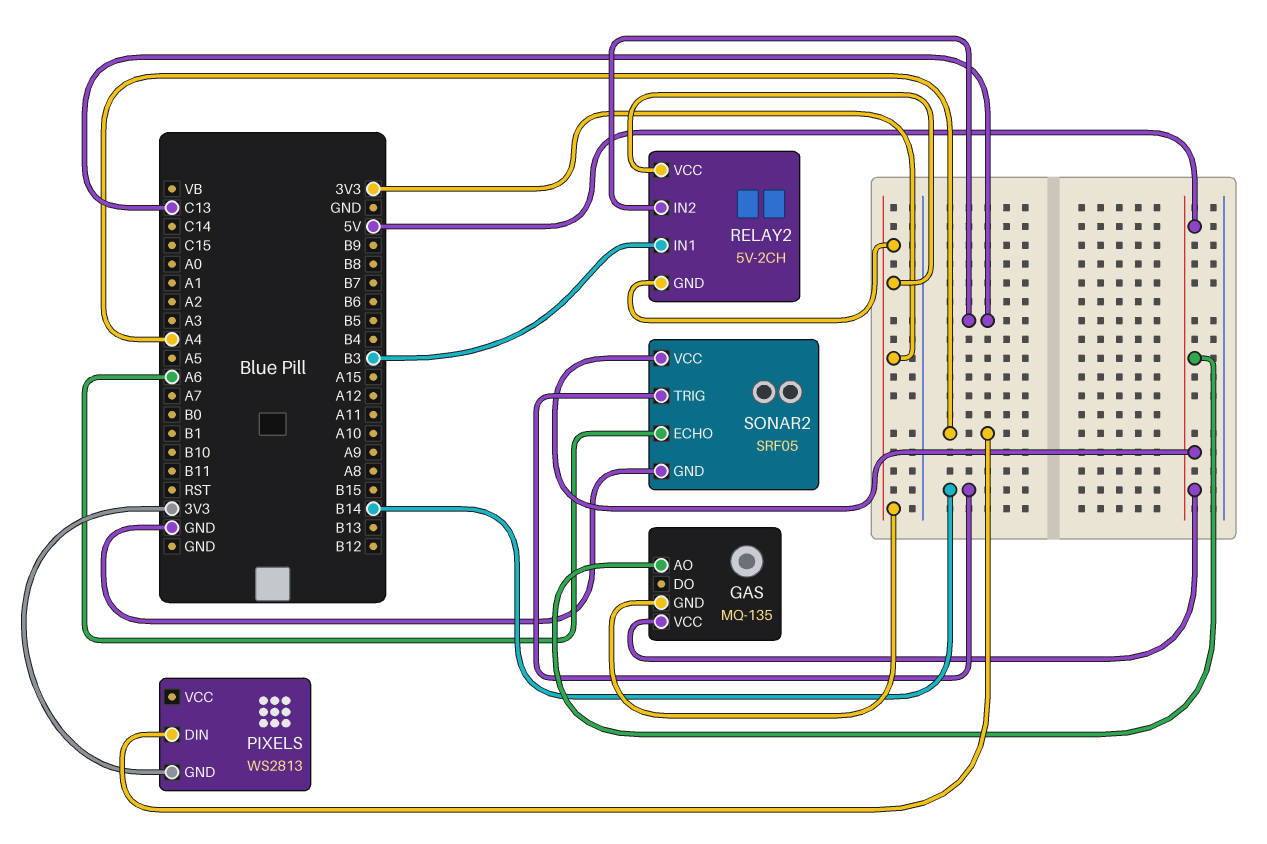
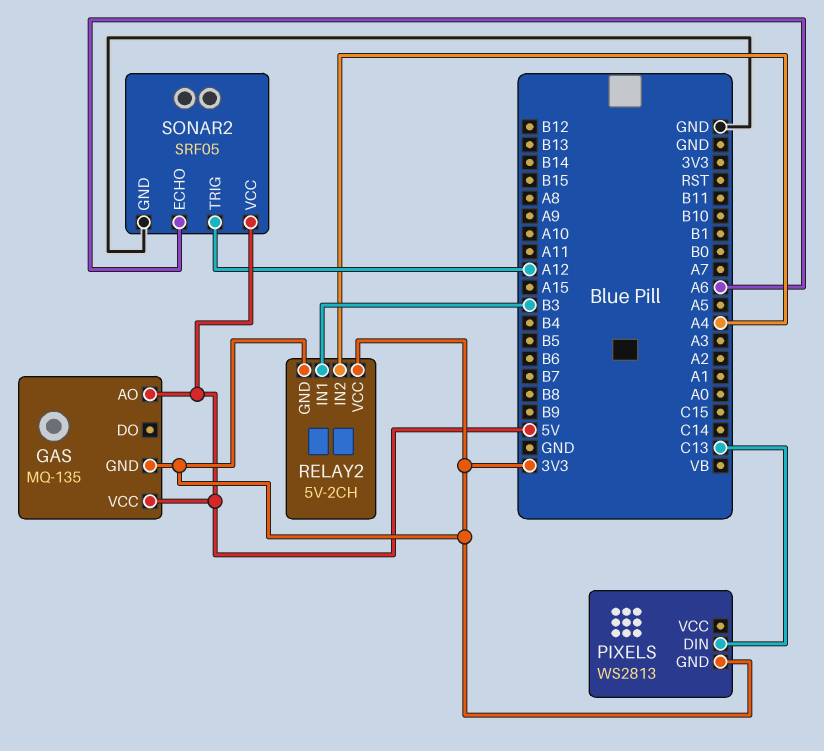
PIXELS pin DIN: A4 -> C13
RELAY2 pin IN2: C13 -> A4
SONAR2 pin TRIG: B14 -> A12

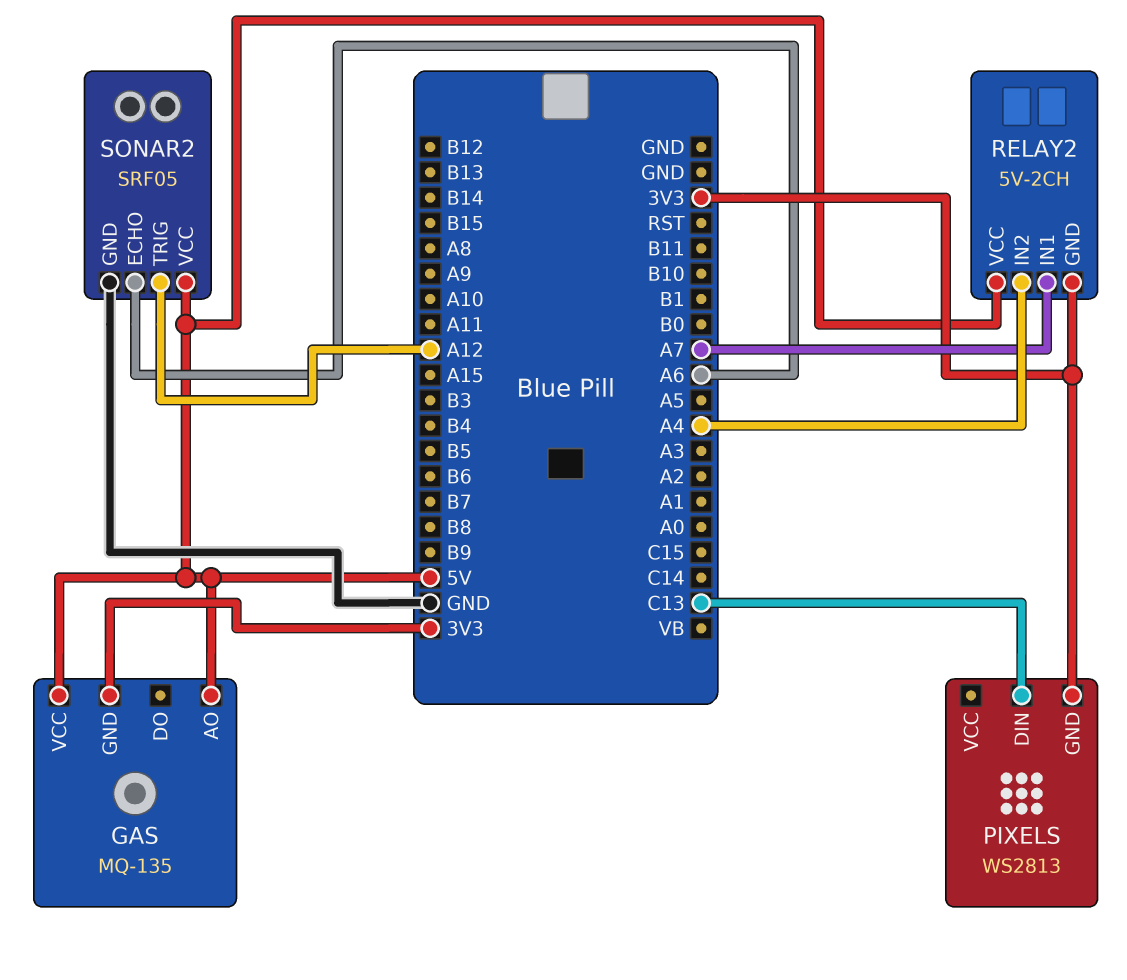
RELAY2 pin IN1: B3 -> A7
RELAY2 pin VCC: 3V3 -> 5V

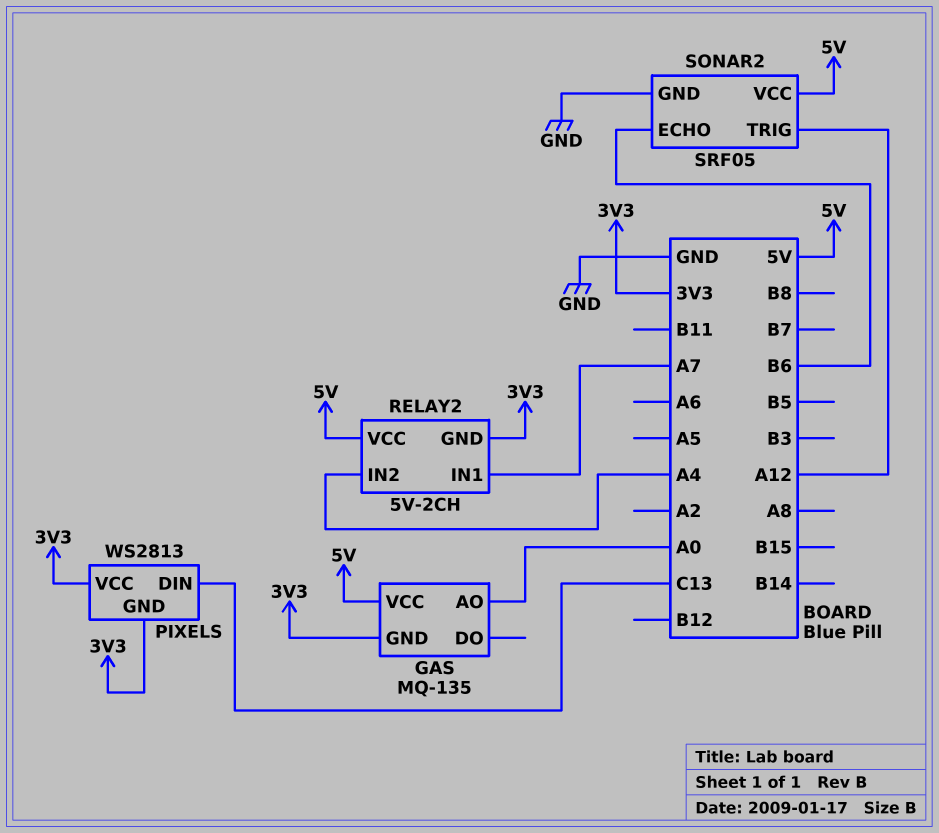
GAS pin AO: 5V -> A0
PIXELS pin VCC: none -> 3V3
SONAR2 pin ECHO: A6 -> B6

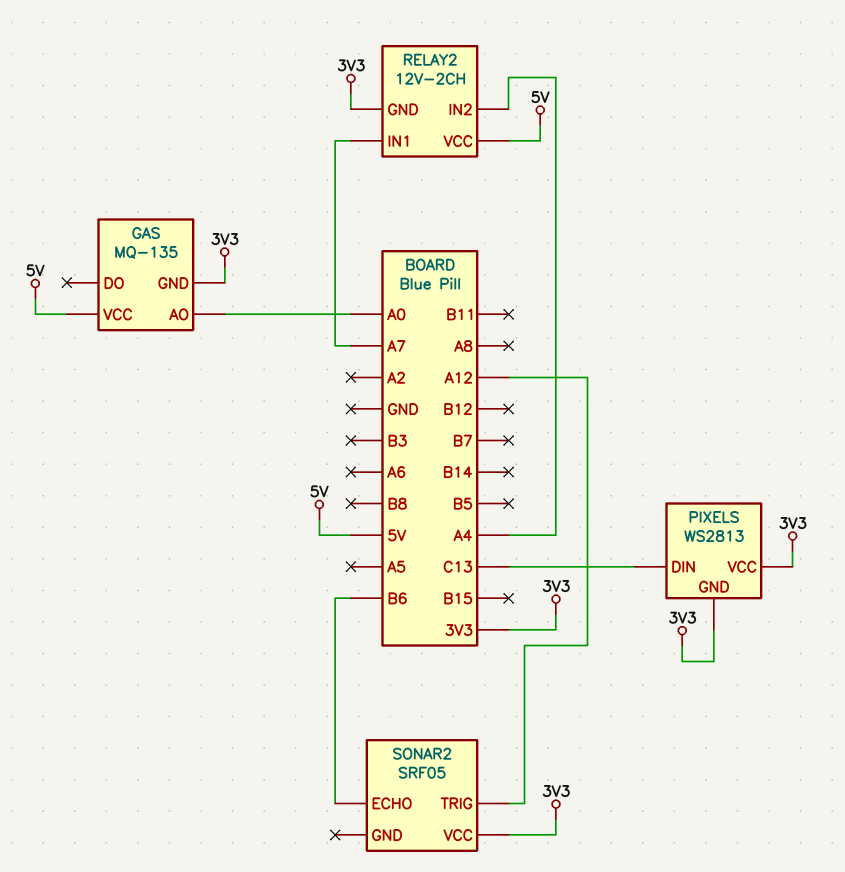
RELAY2: 5V-2CH -> 12V-2CH
SONAR2 pin GND: GND -> none
SONAR2 pin VCC: 5V -> 3V3

